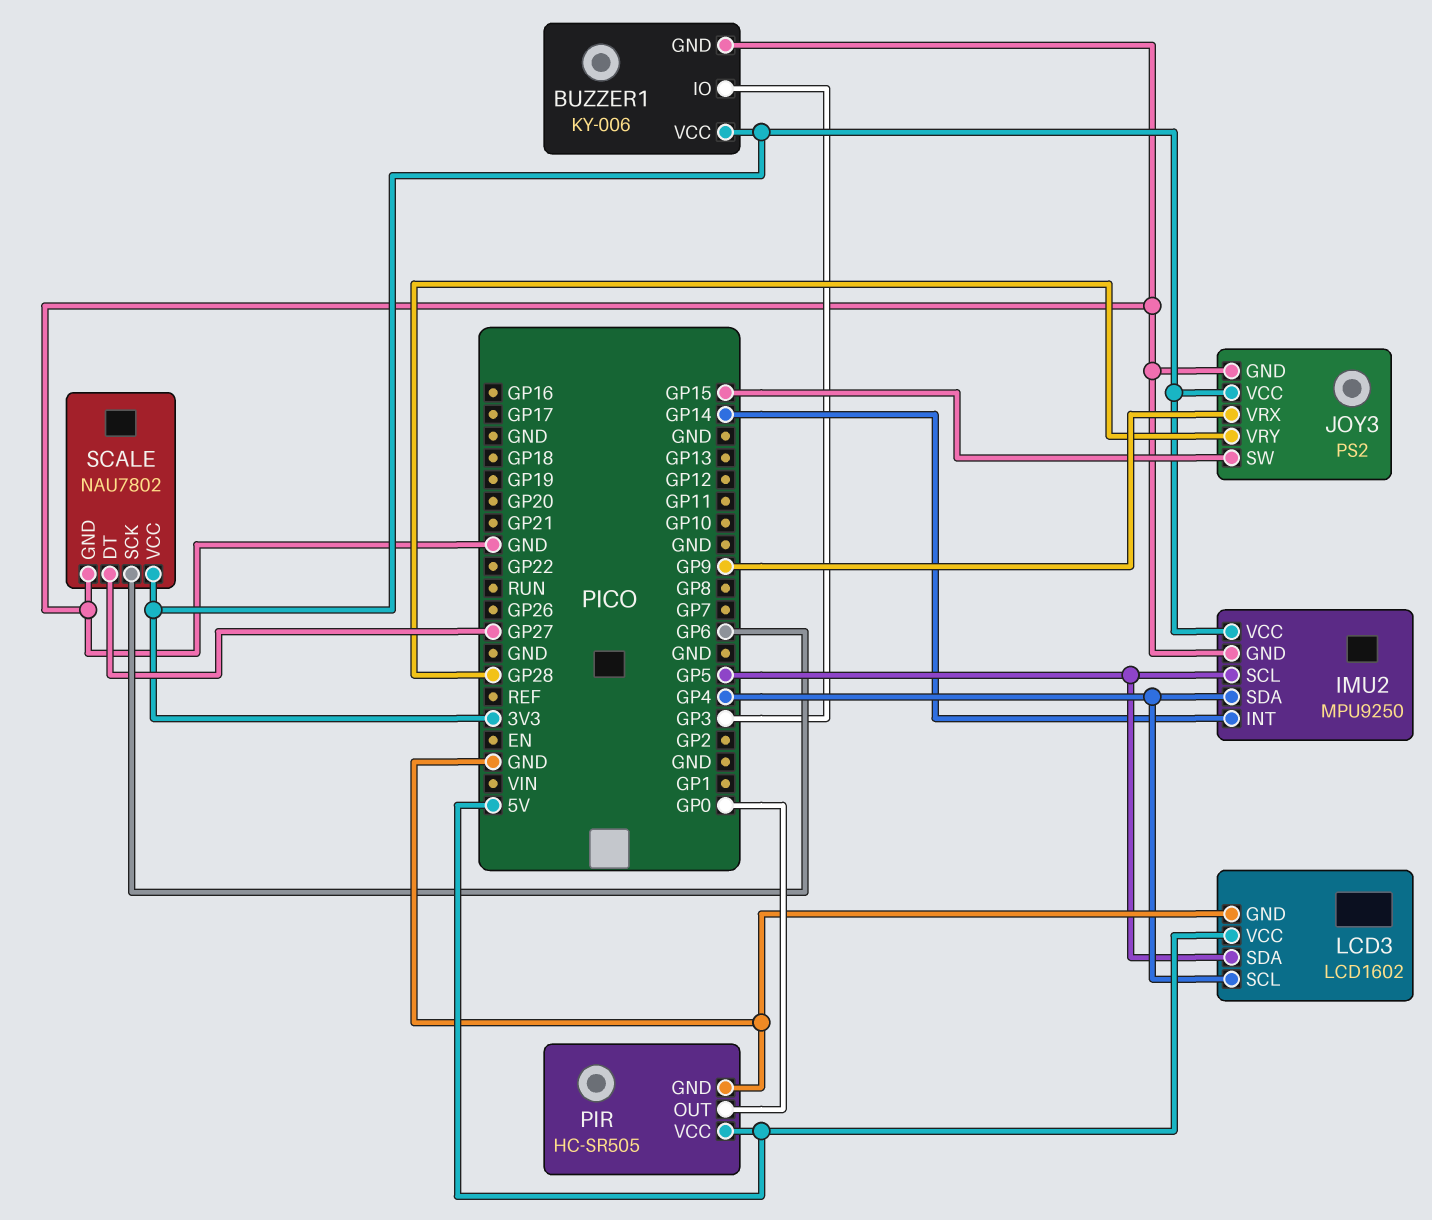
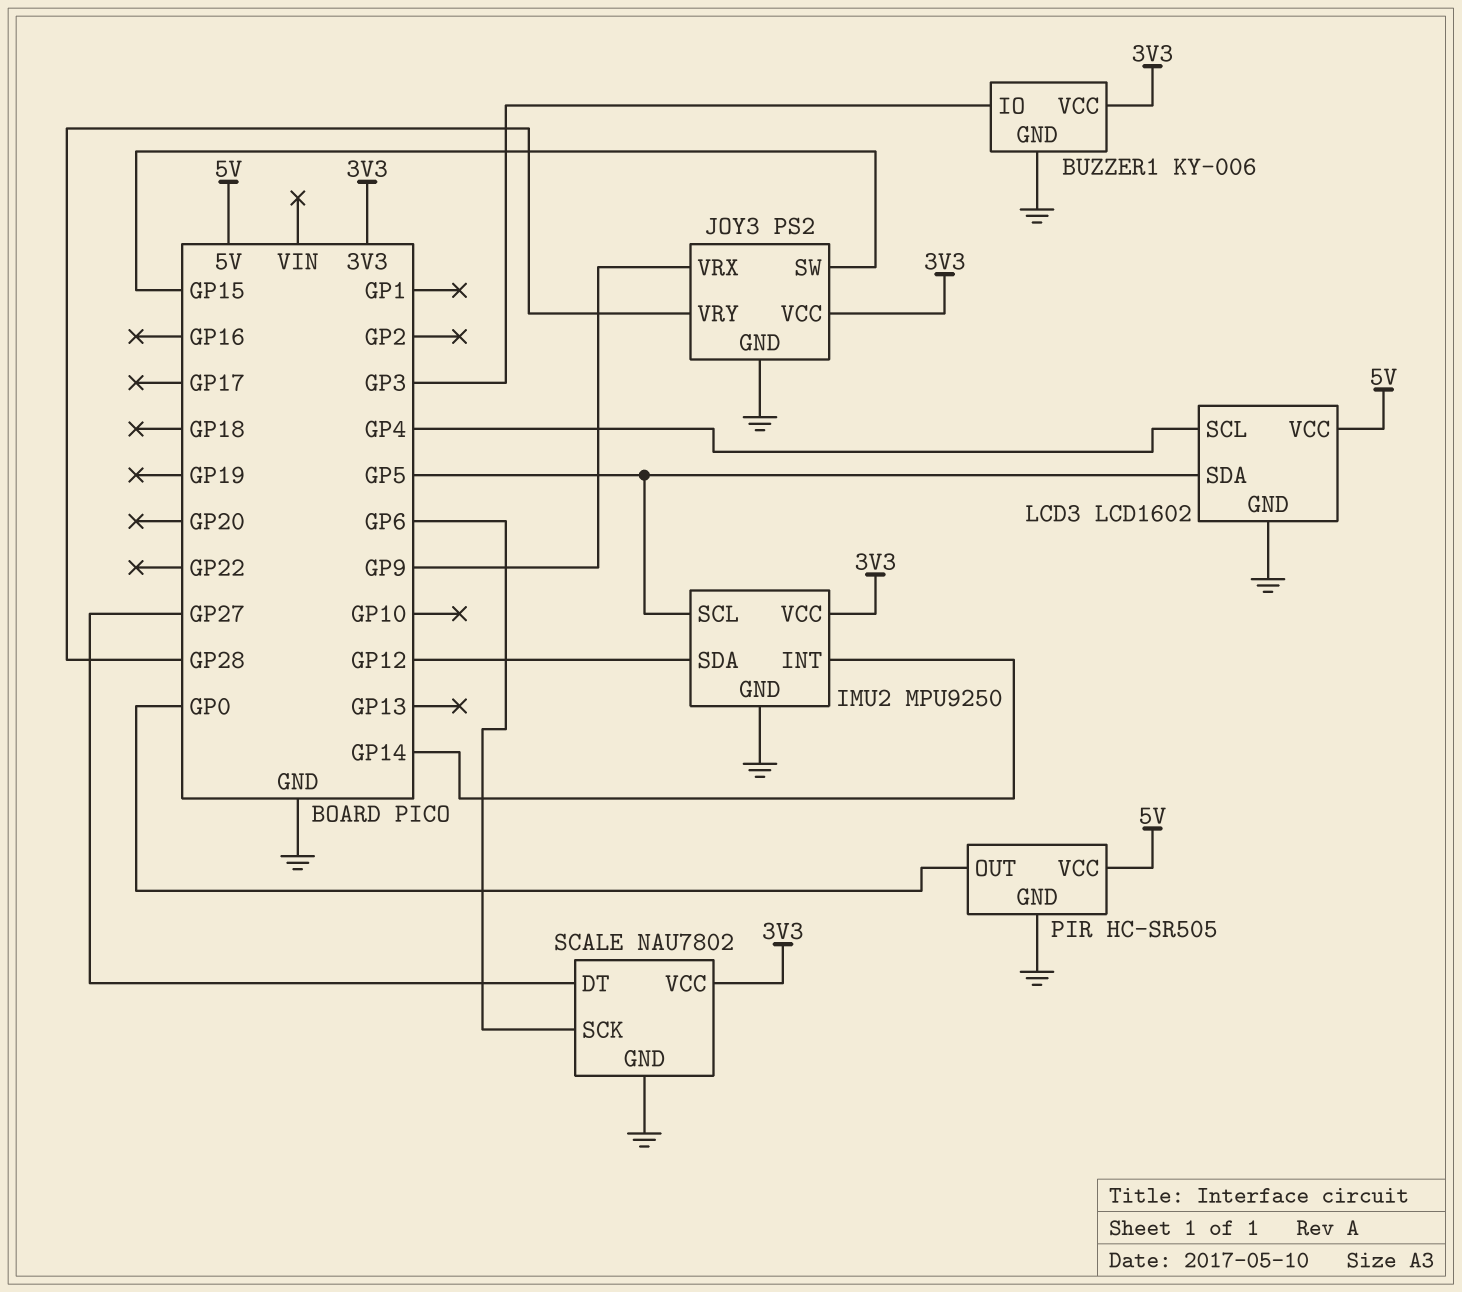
IMU2 pin SDA: GP4 -> GP12

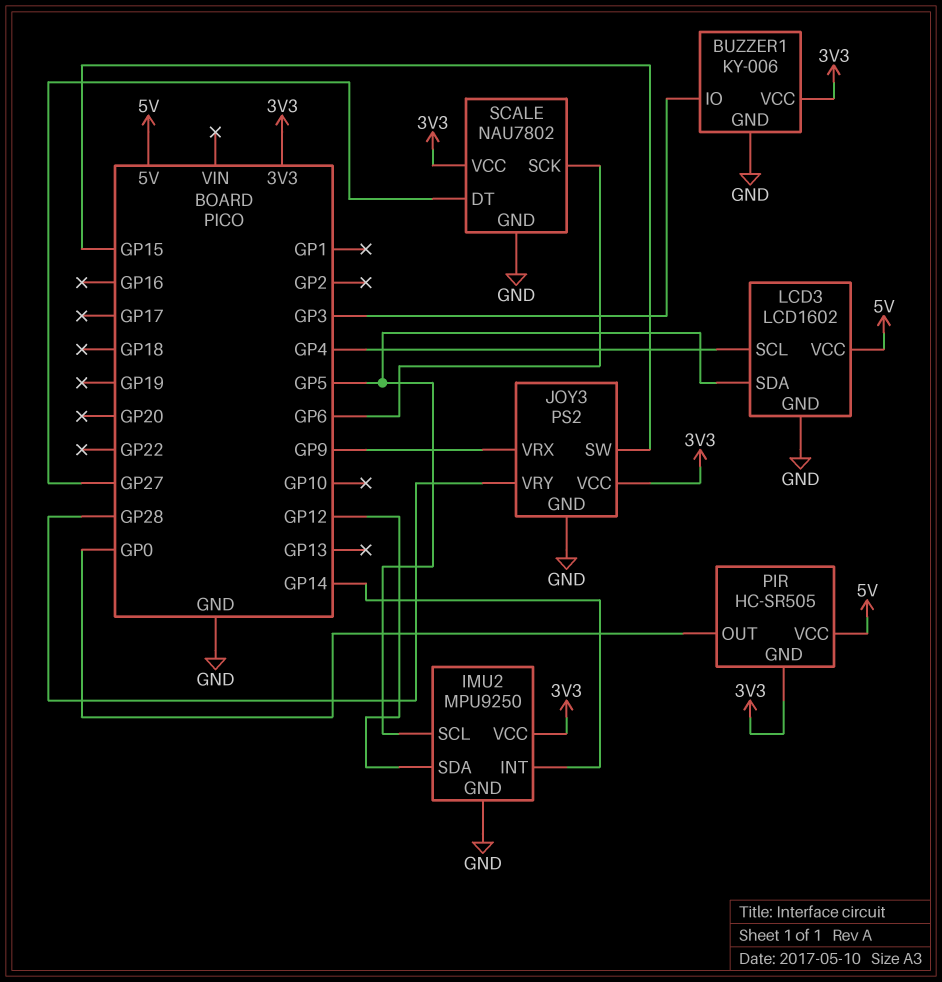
PIR pin GND: GND -> 3V3

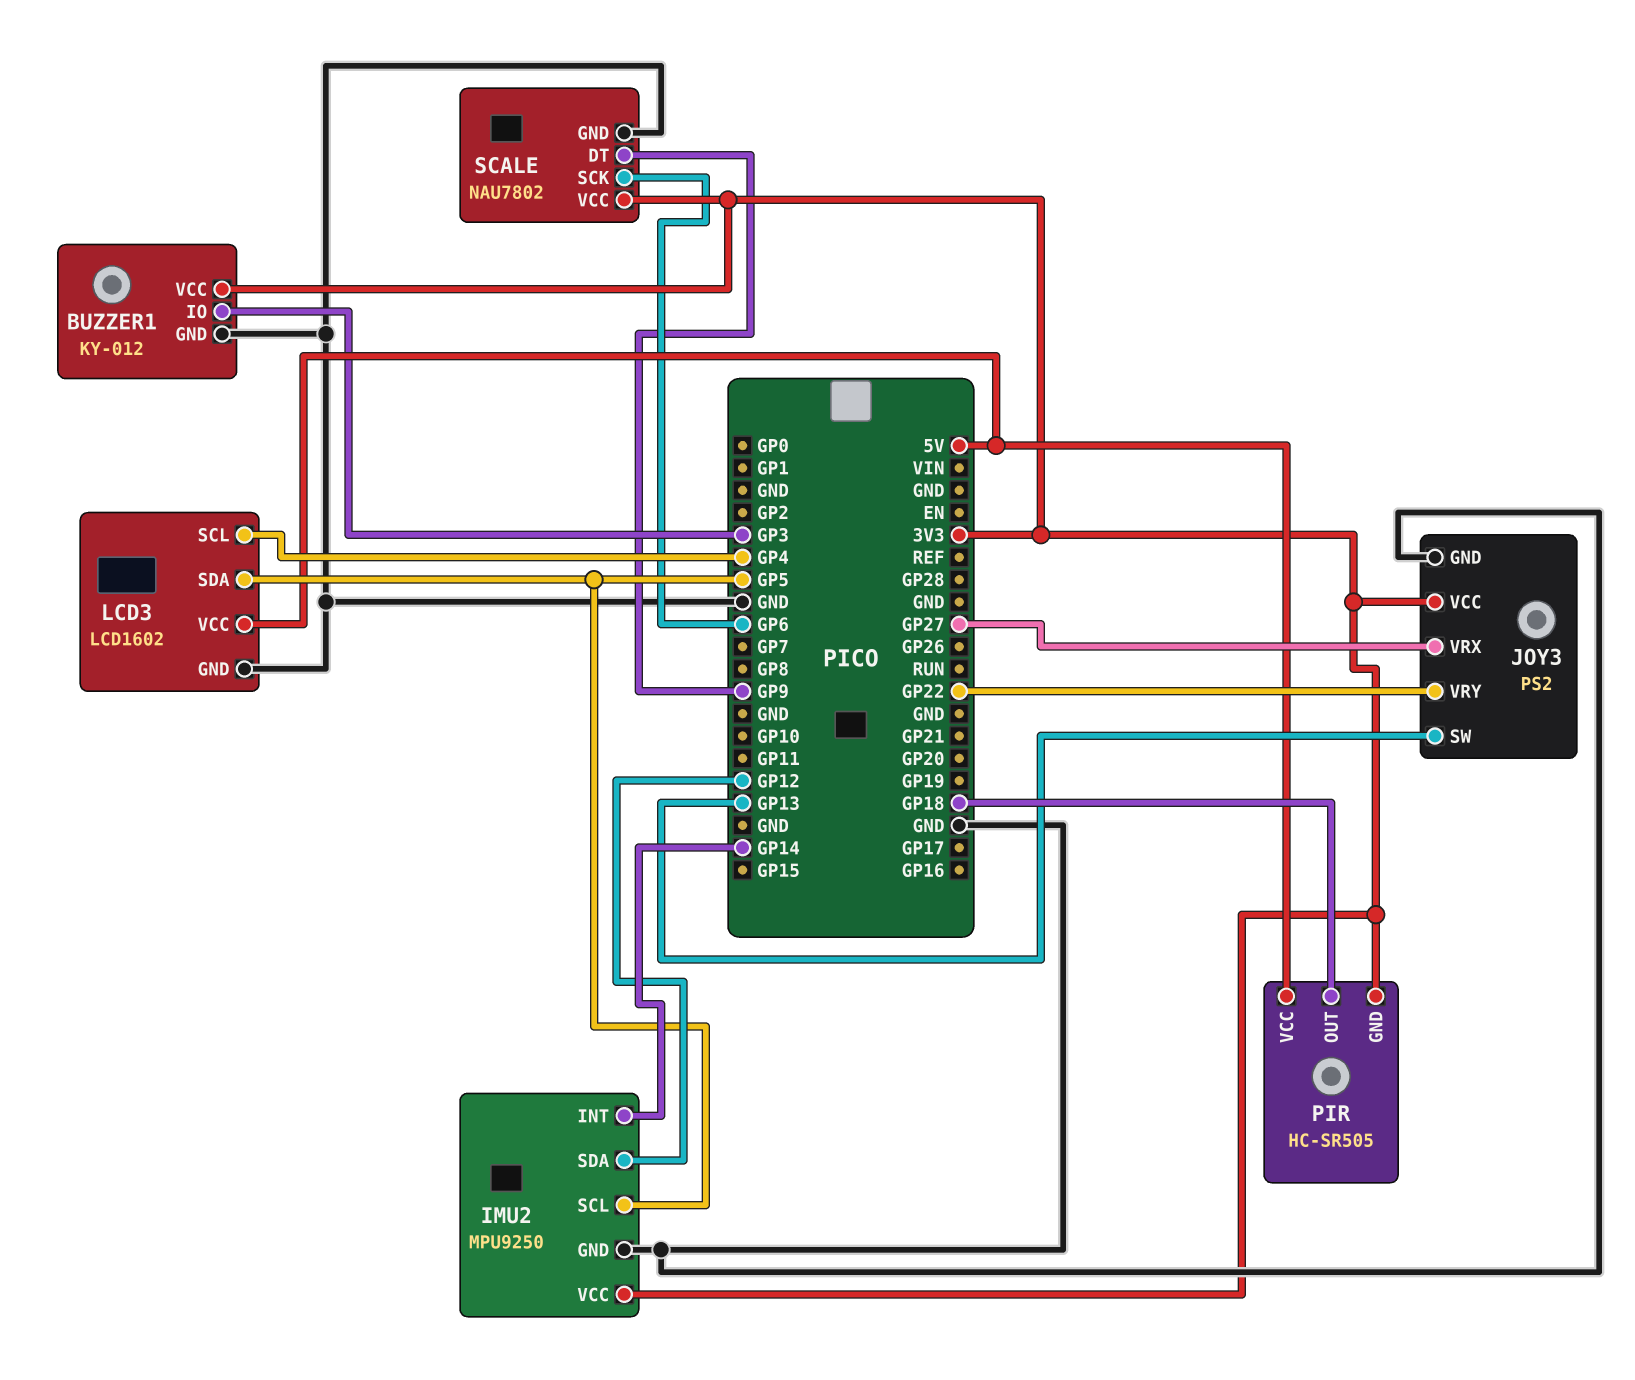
BUZZER1: KY-006 -> KY-012
JOY3 pin SW: GP15 -> GP13
JOY3 pin VRX: GP9 -> GP27
JOY3 pin VRY: GP28 -> GP22
PIR pin OUT: GP0 -> GP18
SCALE pin DT: GP27 -> GP9

